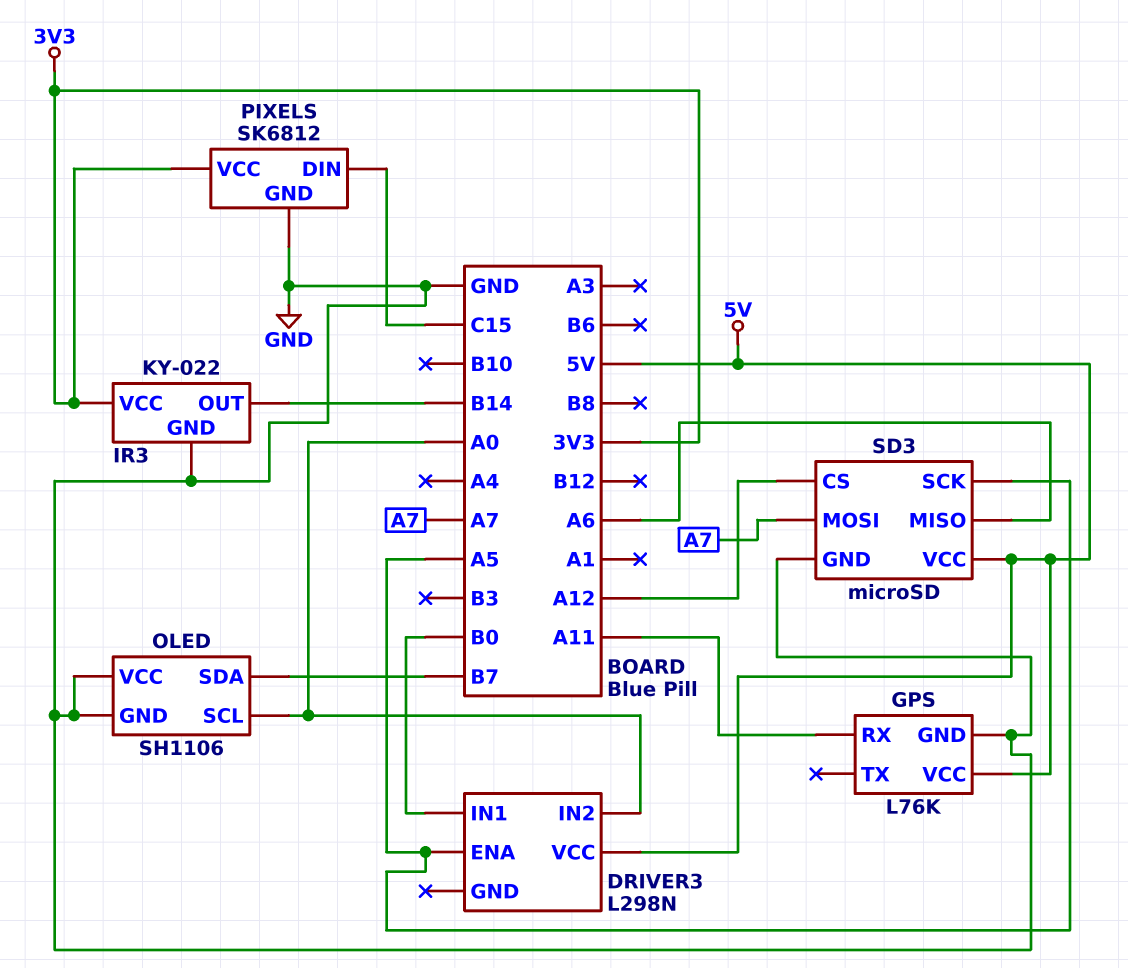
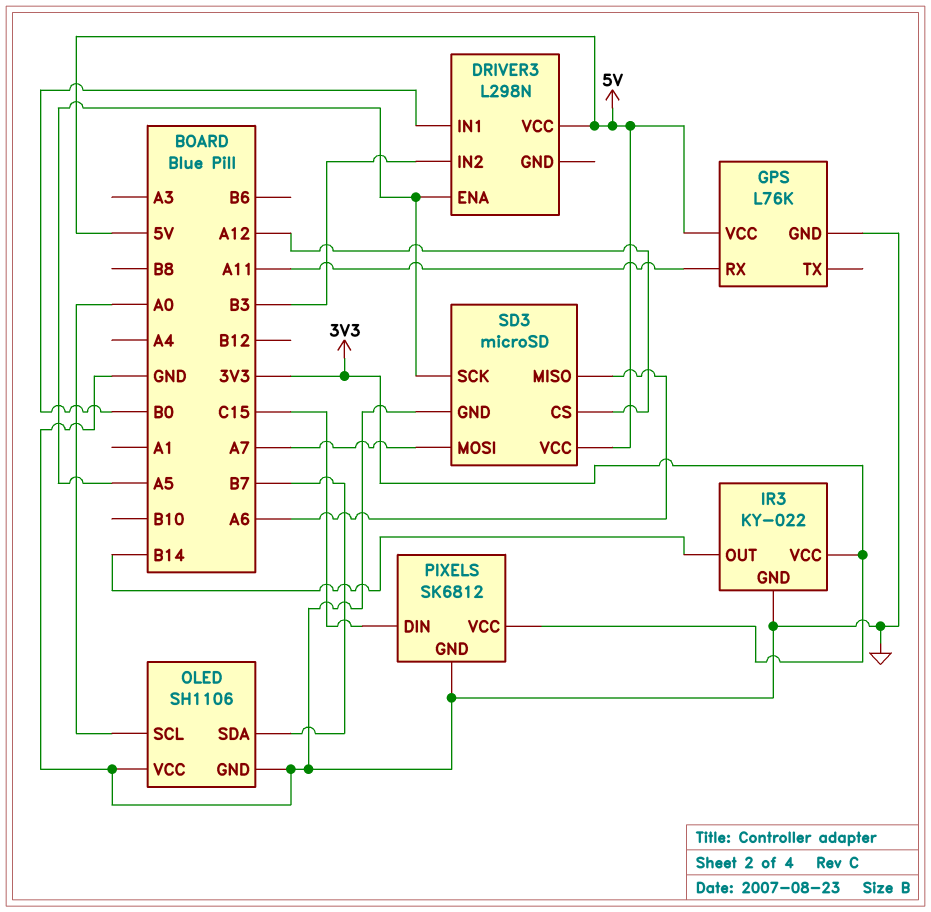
DRIVER3 pin IN2: A0 -> B3

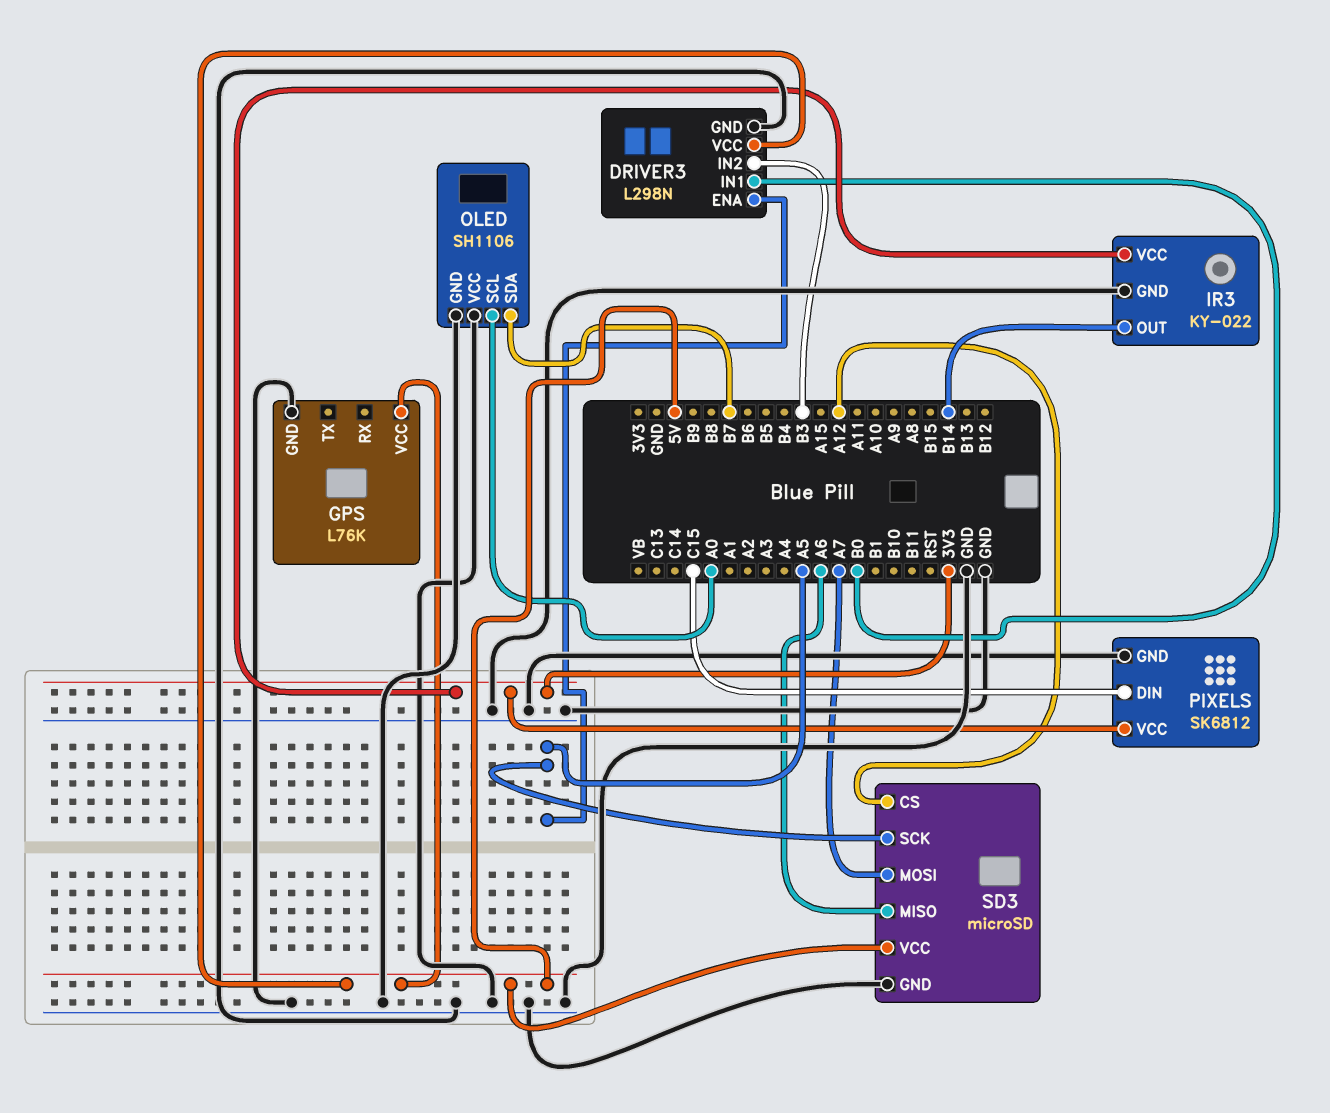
DRIVER3 pin GND: none -> GND
GPS pin RX: A11 -> none

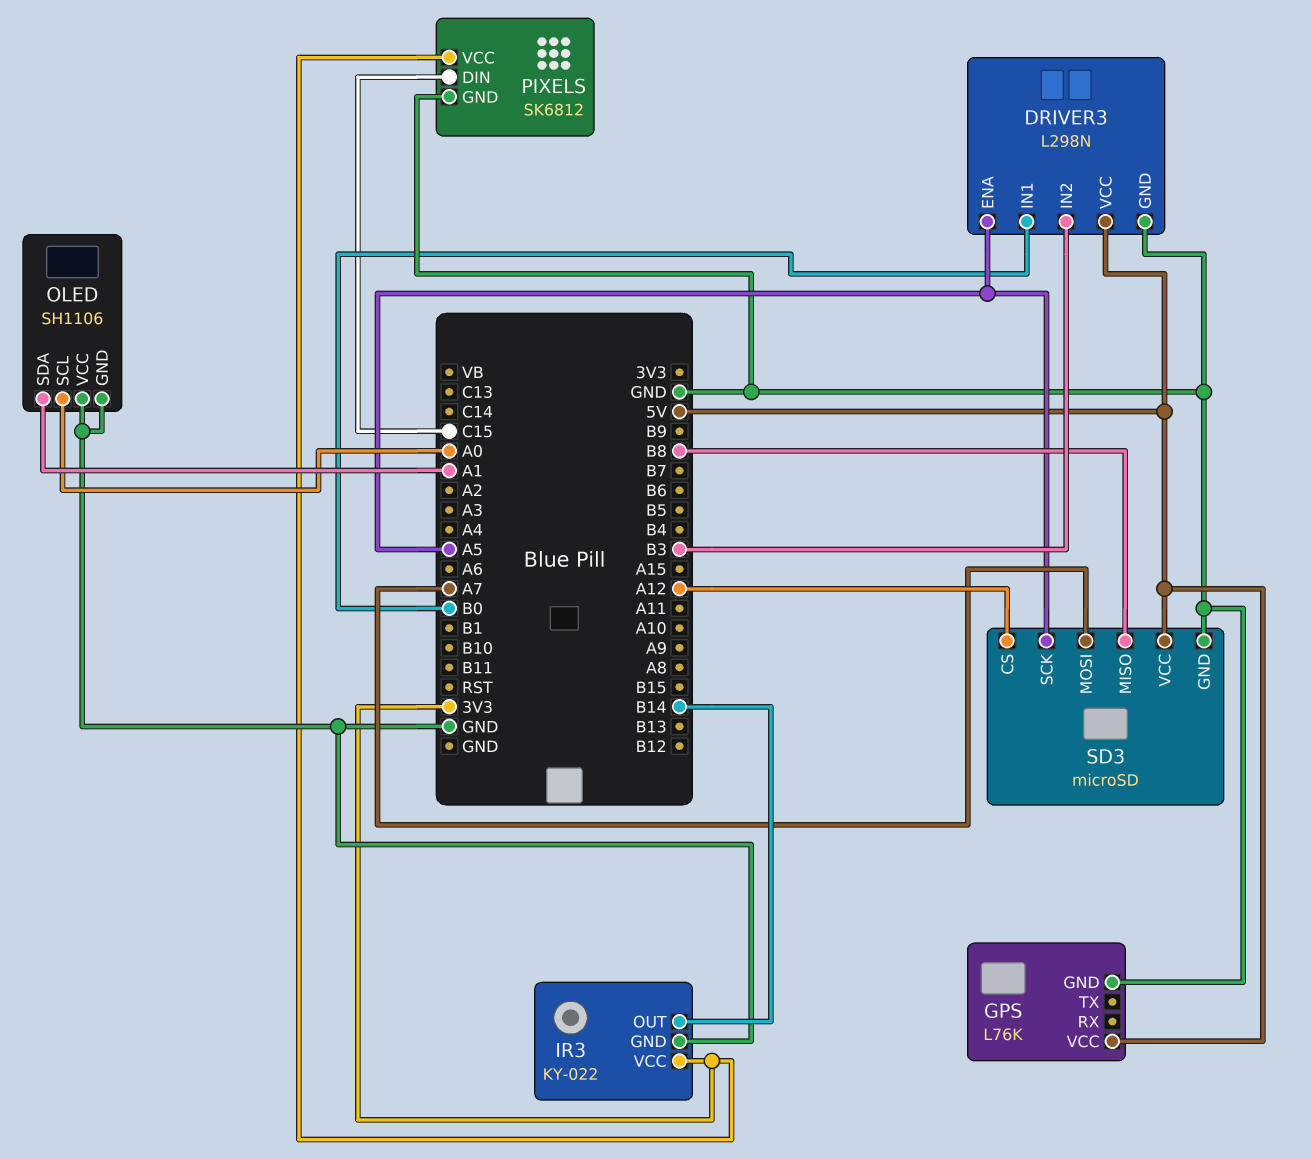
OLED pin SDA: B7 -> A1
SD3 pin MISO: A6 -> B8

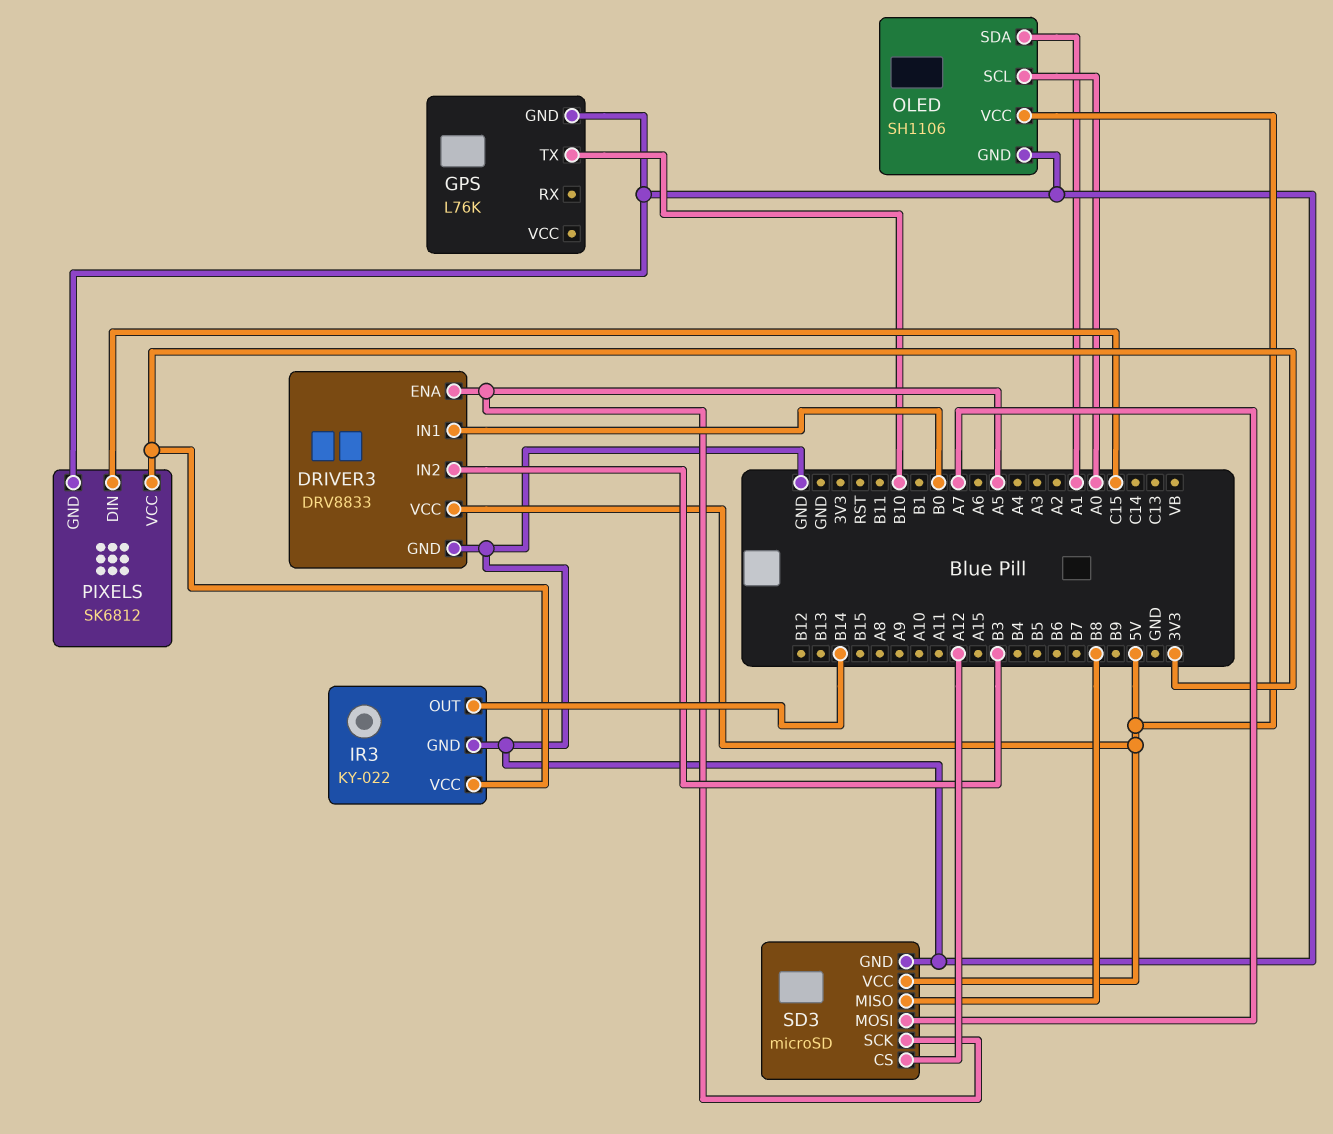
DRIVER3: L298N -> DRV8833
GPS pin TX: none -> B10
GPS pin VCC: 5V -> none
OLED pin VCC: GND -> 5V

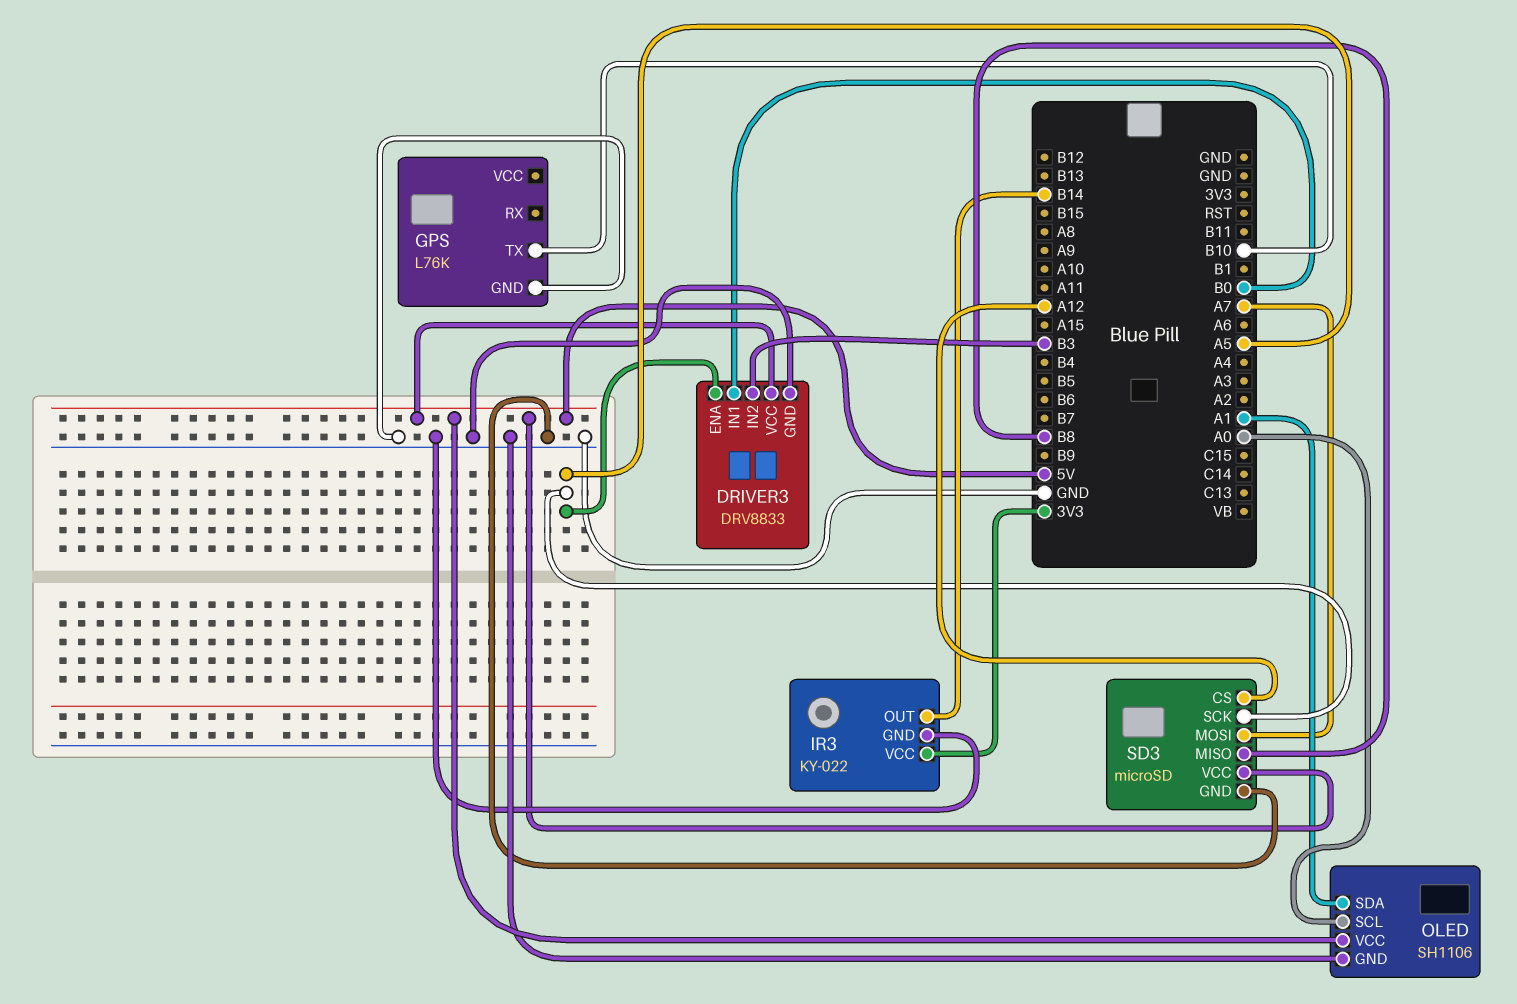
PIXELS: SK6812 -> none
PIXELS pin DIN: C15 -> none
PIXELS pin GND: GND -> none
PIXELS pin VCC: 3V3 -> none

